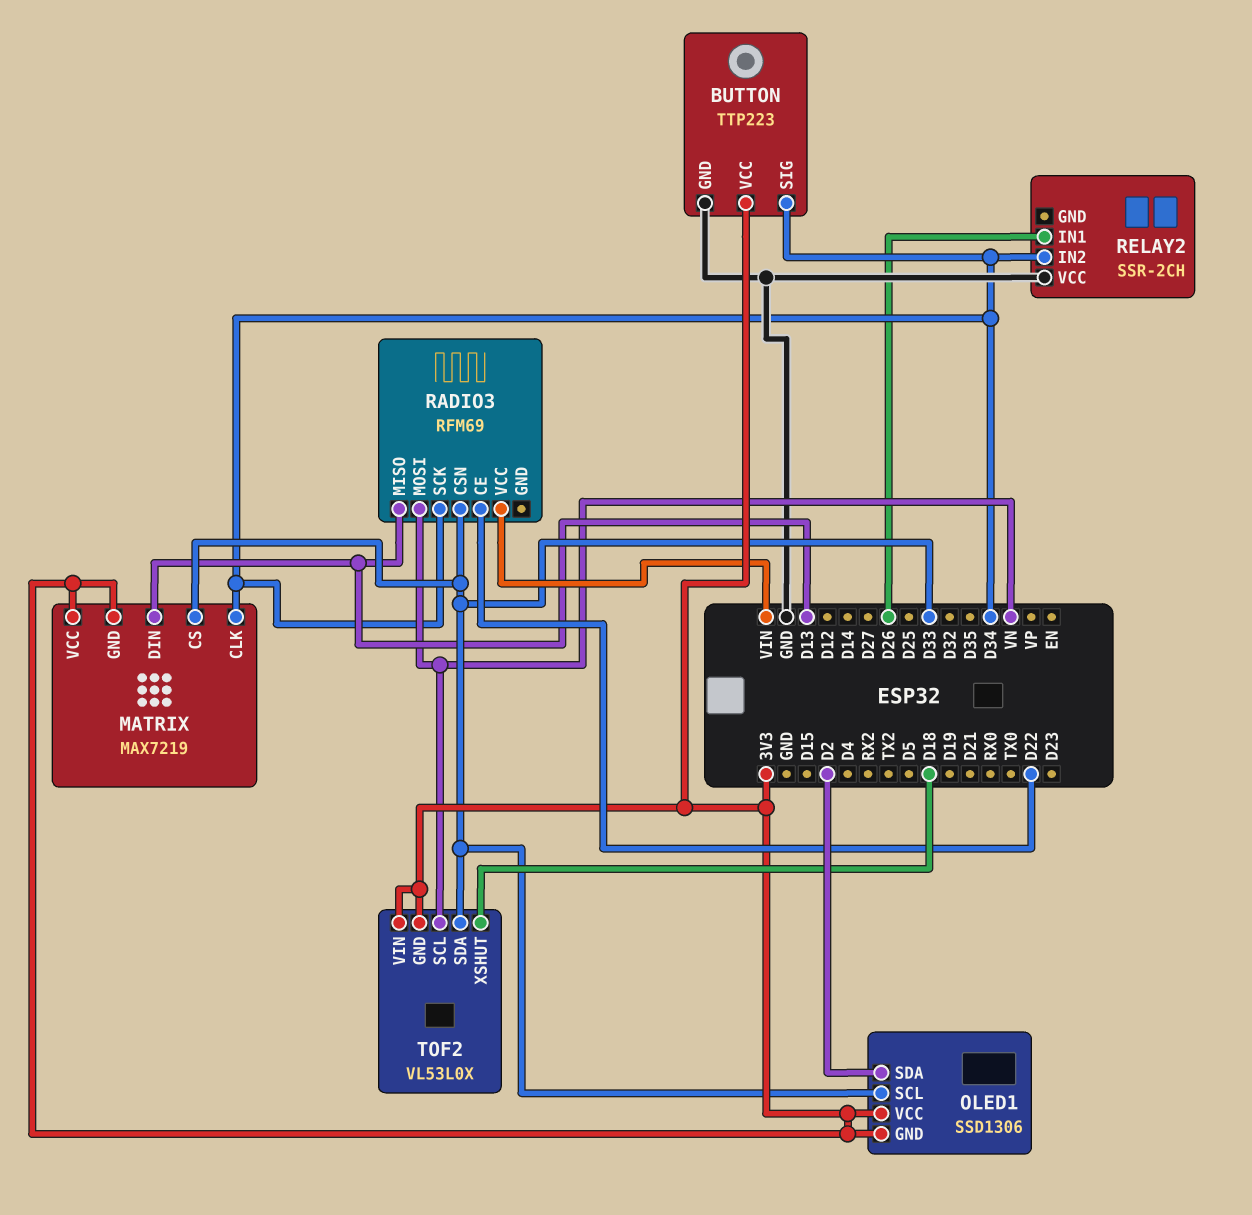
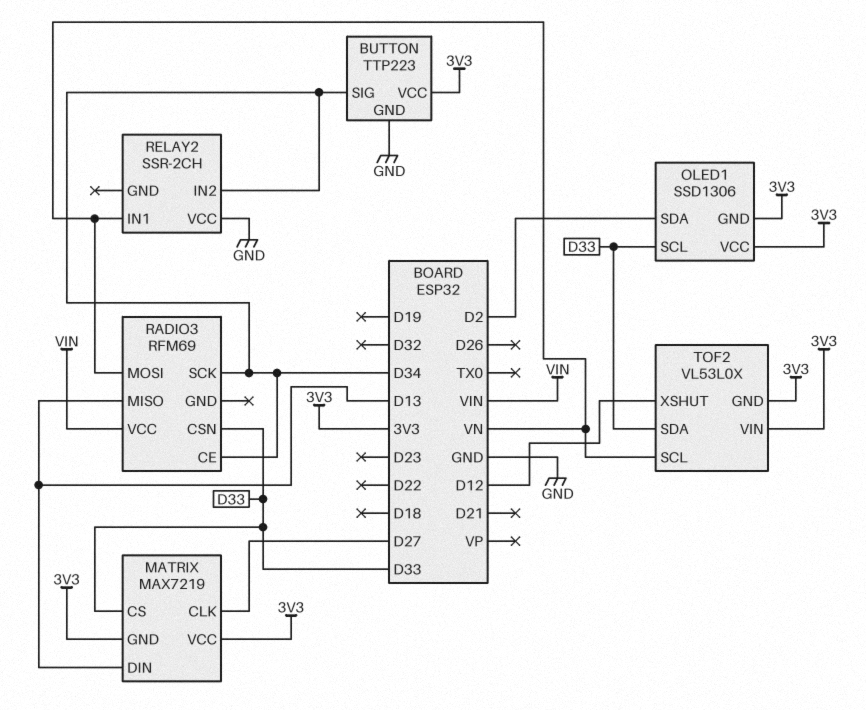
MATRIX pin CLK: D34 -> D27
RADIO3 pin CE: D22 -> D34
RELAY2 pin IN1: D26 -> VN
TOF2 pin XSHUT: D18 -> D12

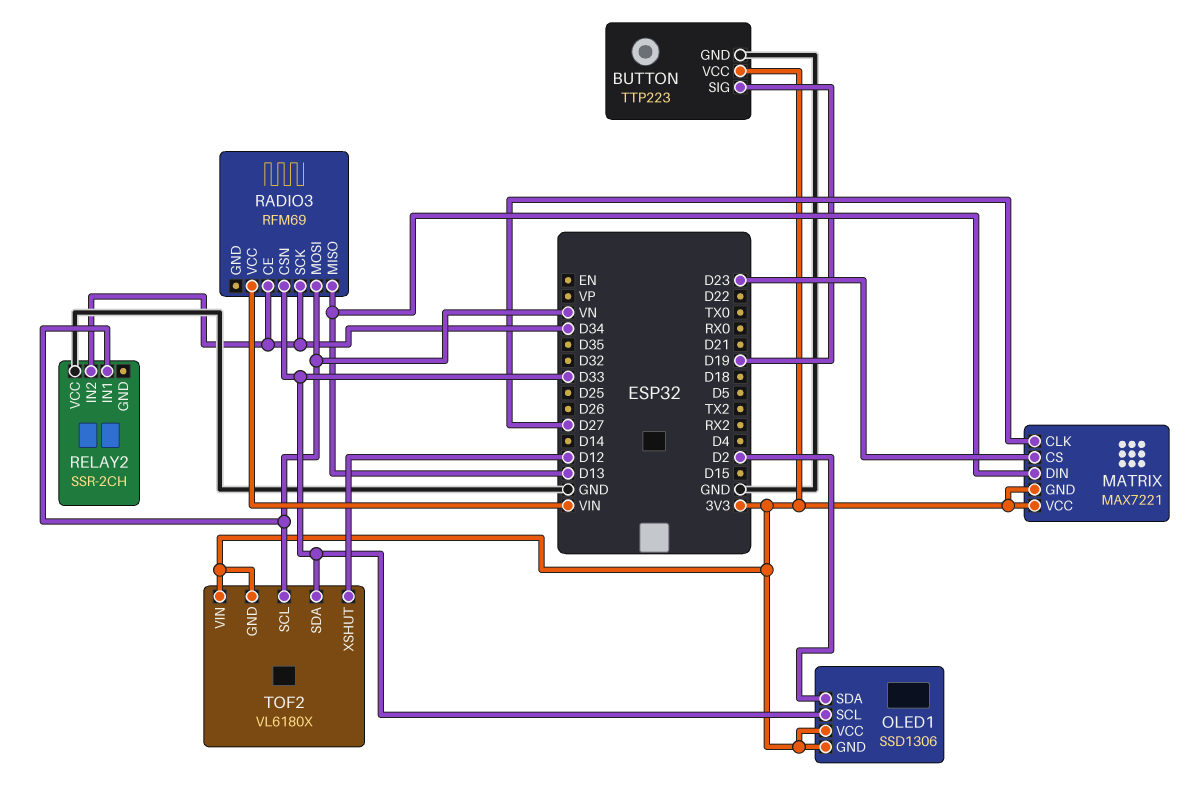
BUTTON pin SIG: D34 -> D19
MATRIX: MAX7219 -> MAX7221
MATRIX pin CS: D33 -> D23
TOF2: VL53L0X -> VL6180X

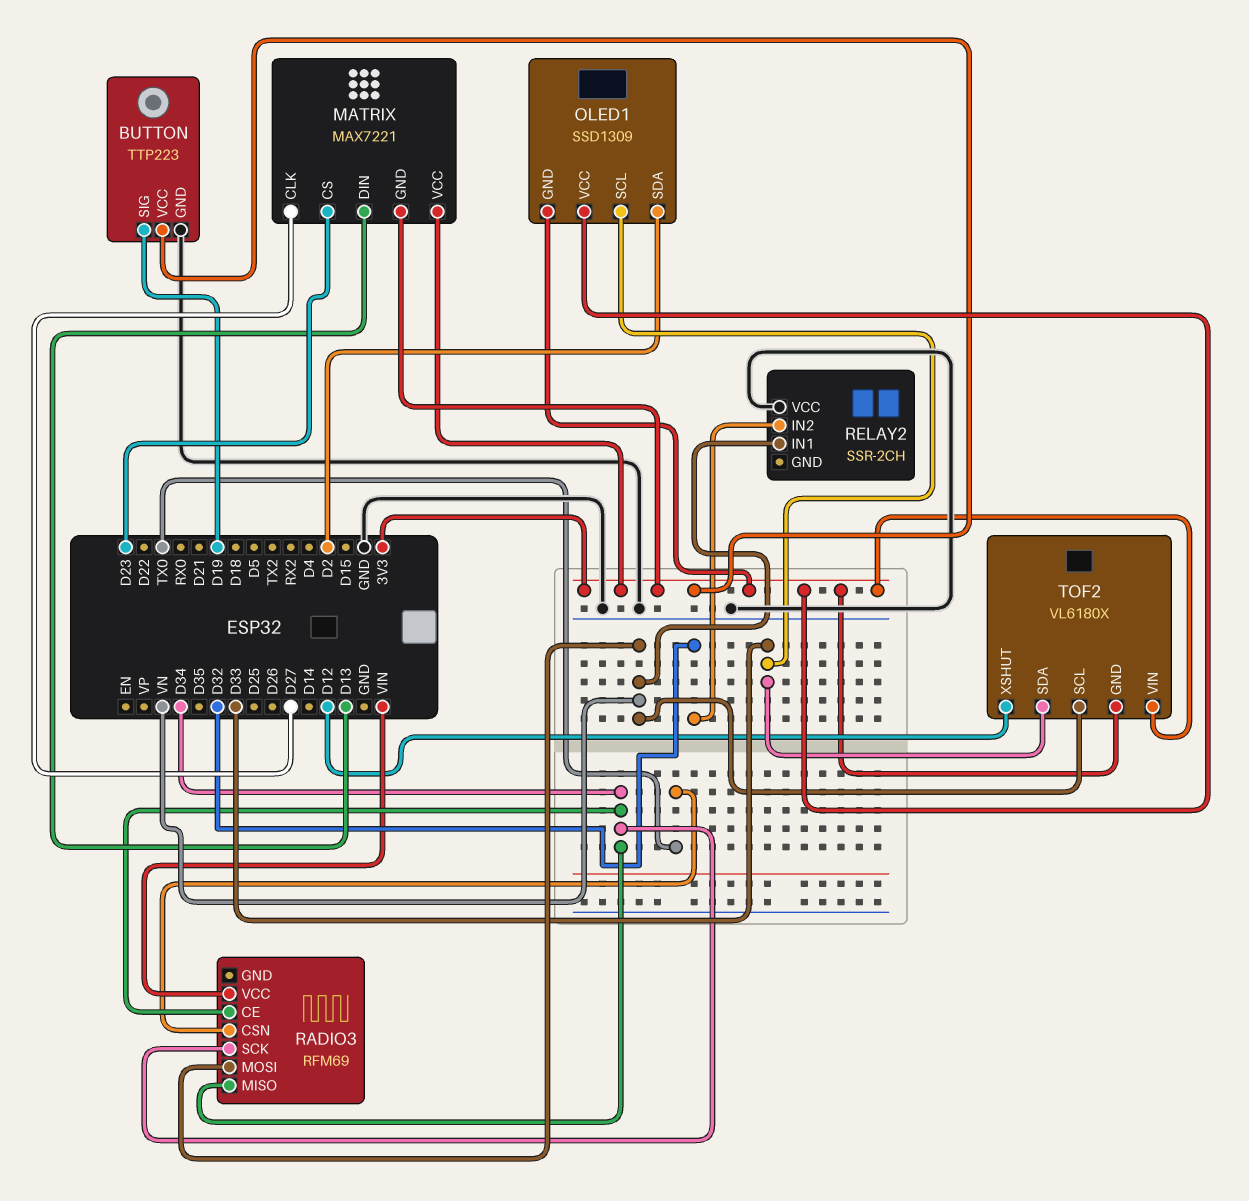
OLED1: SSD1306 -> SSD1309
RADIO3 pin CSN: D33 -> TX0
RADIO3 pin MISO: D13 -> D34
RELAY2 pin IN2: D34 -> D32

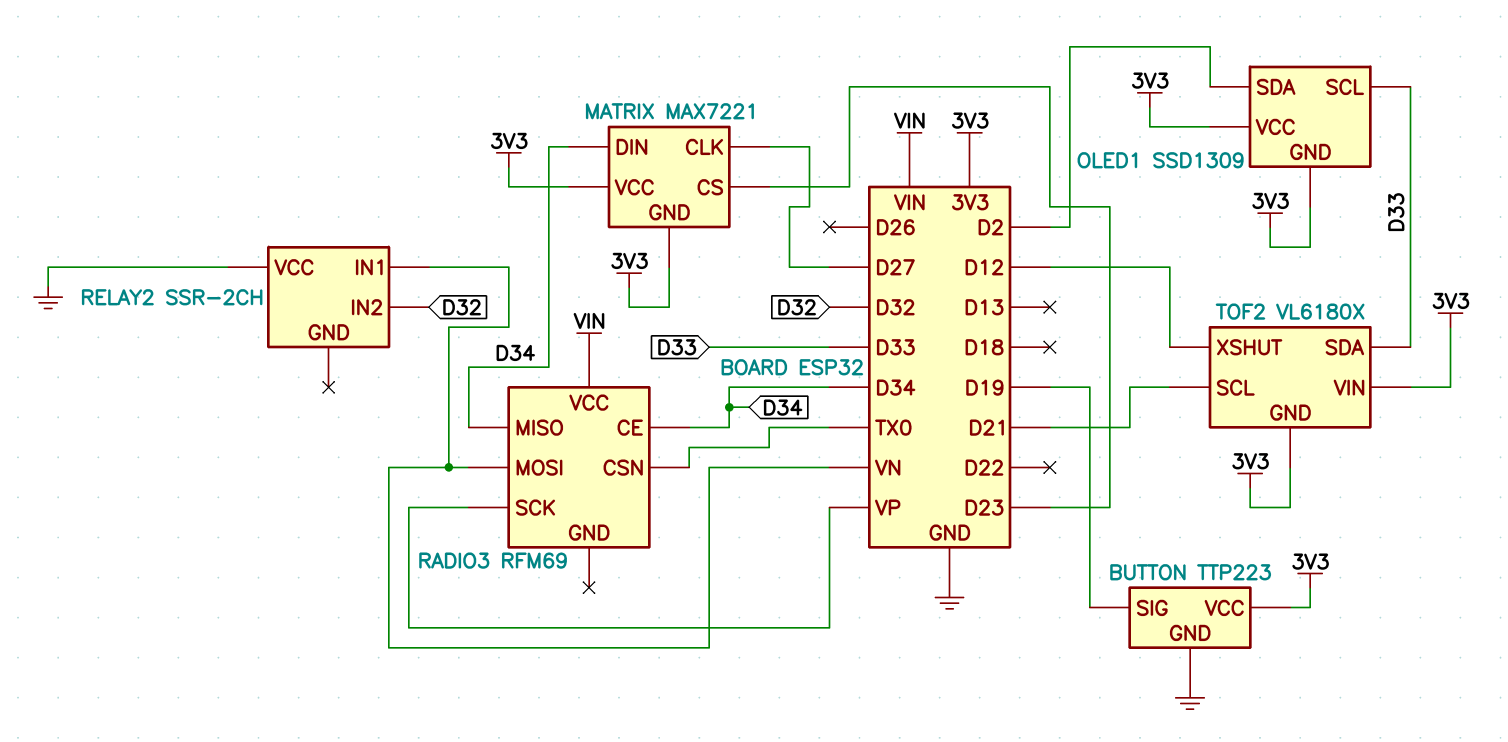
MATRIX pin DIN: D13 -> D34
RADIO3 pin SCK: D34 -> VP
TOF2 pin SCL: VN -> D21

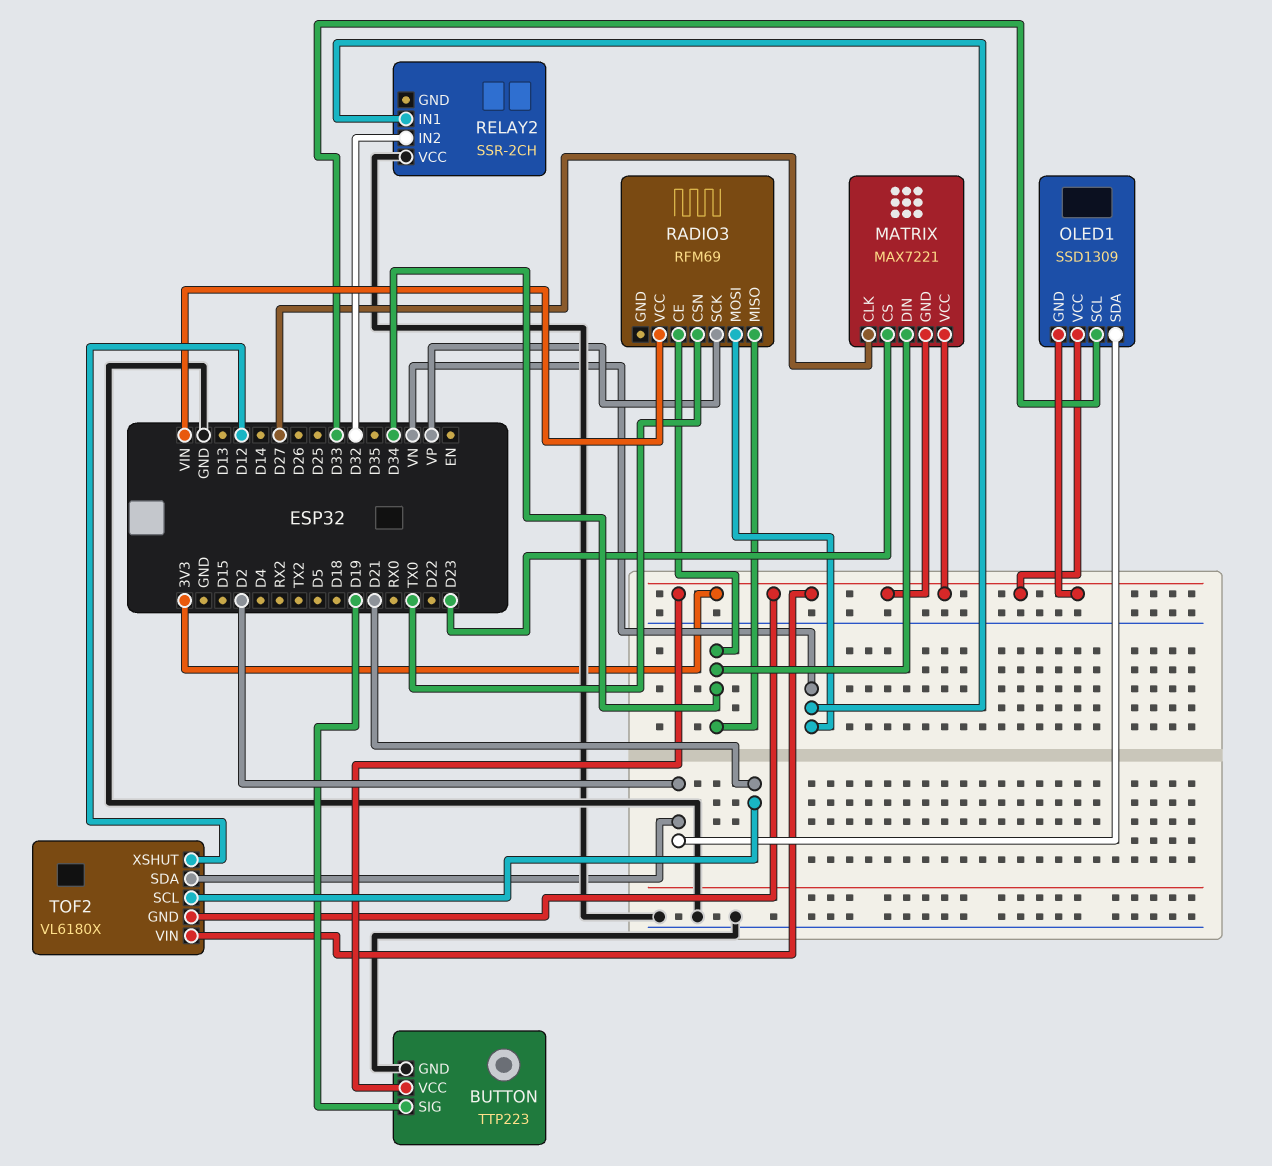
TOF2 pin SDA: D33 -> D2

